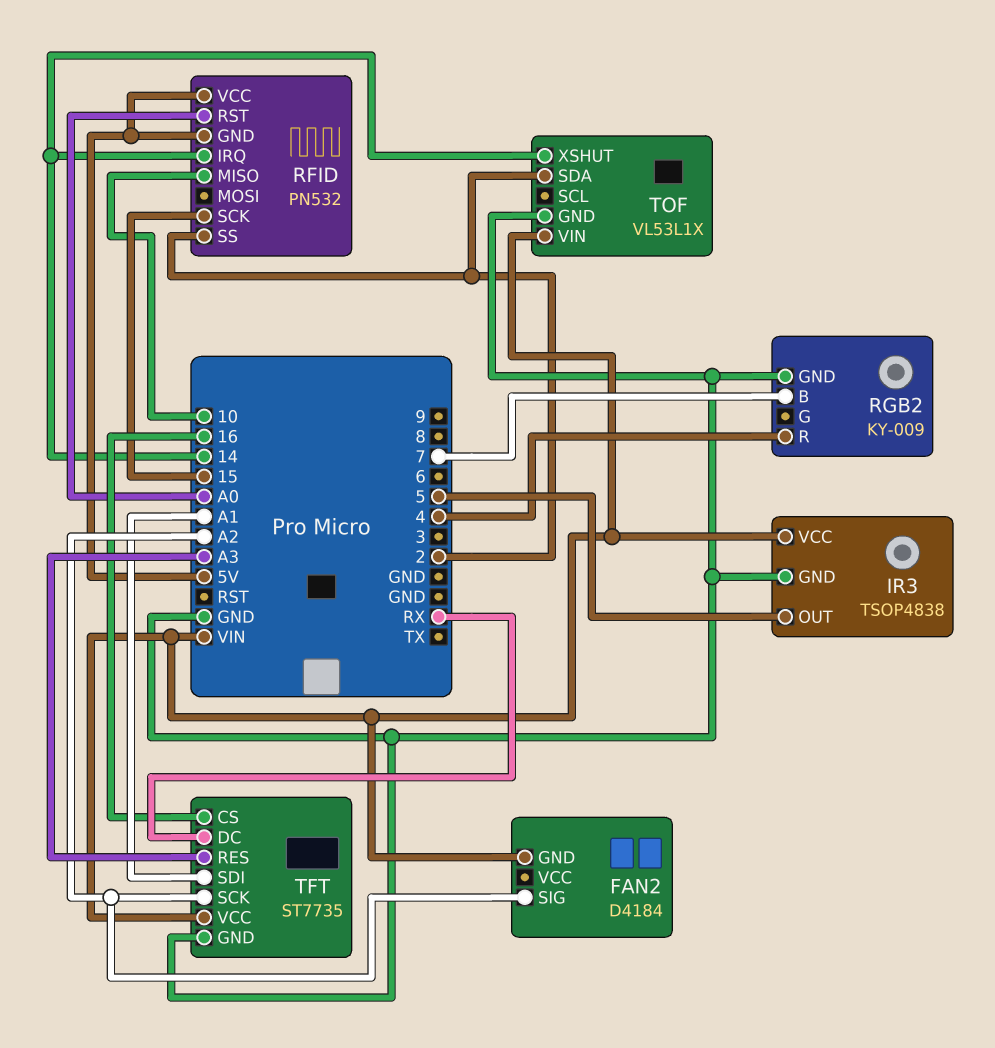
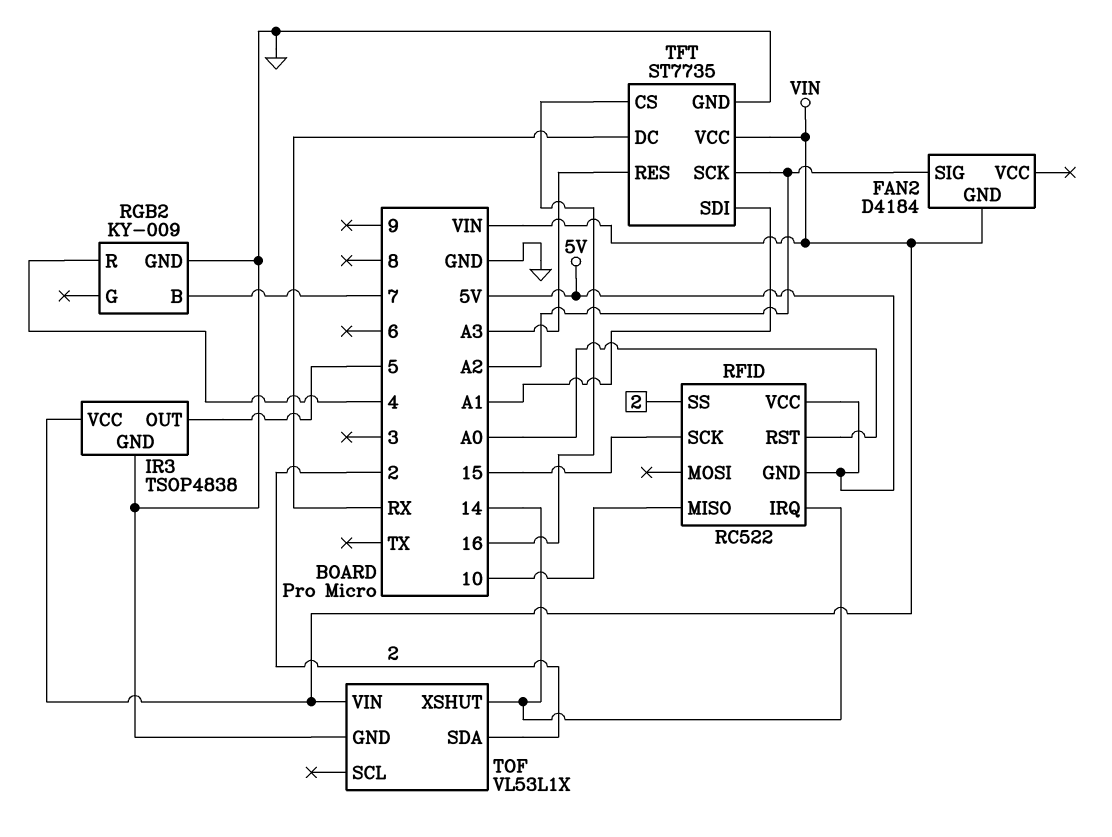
RFID: PN532 -> RC522

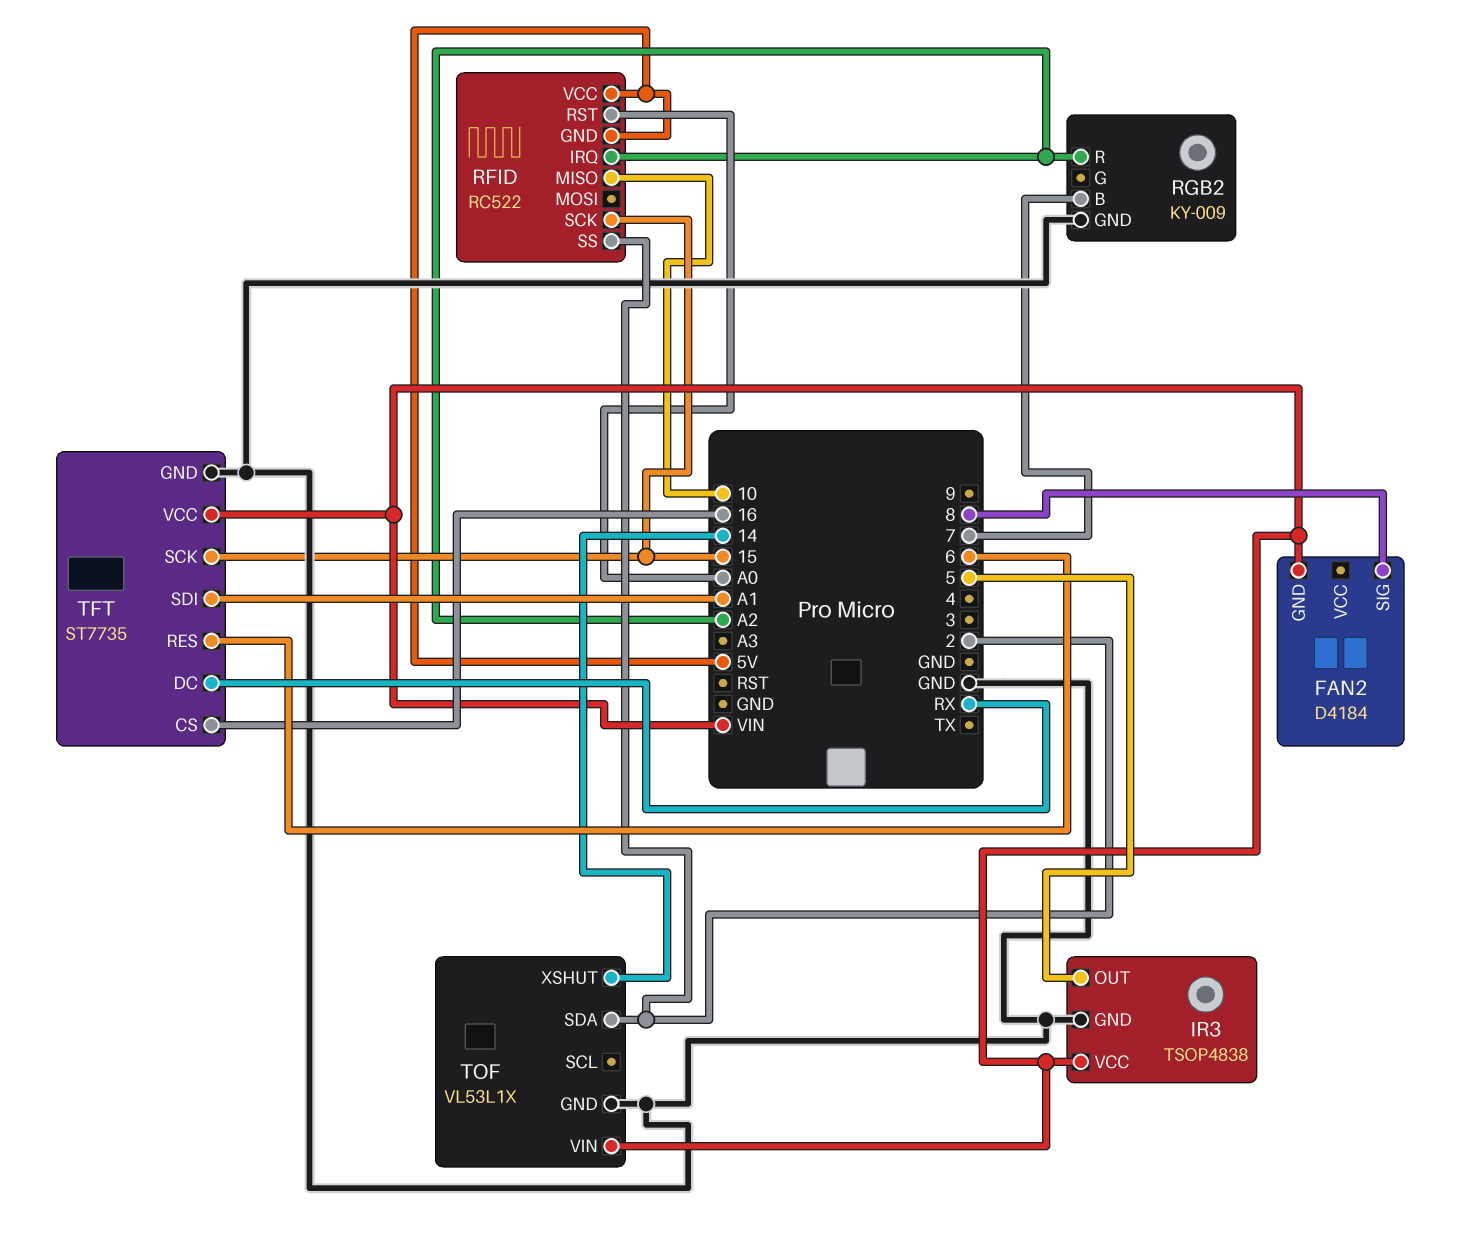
FAN2 pin SIG: A2 -> 8
RFID pin IRQ: 14 -> A2
RGB2 pin R: 4 -> A2
TFT pin RES: A3 -> 6
TFT pin SCK: A2 -> 15

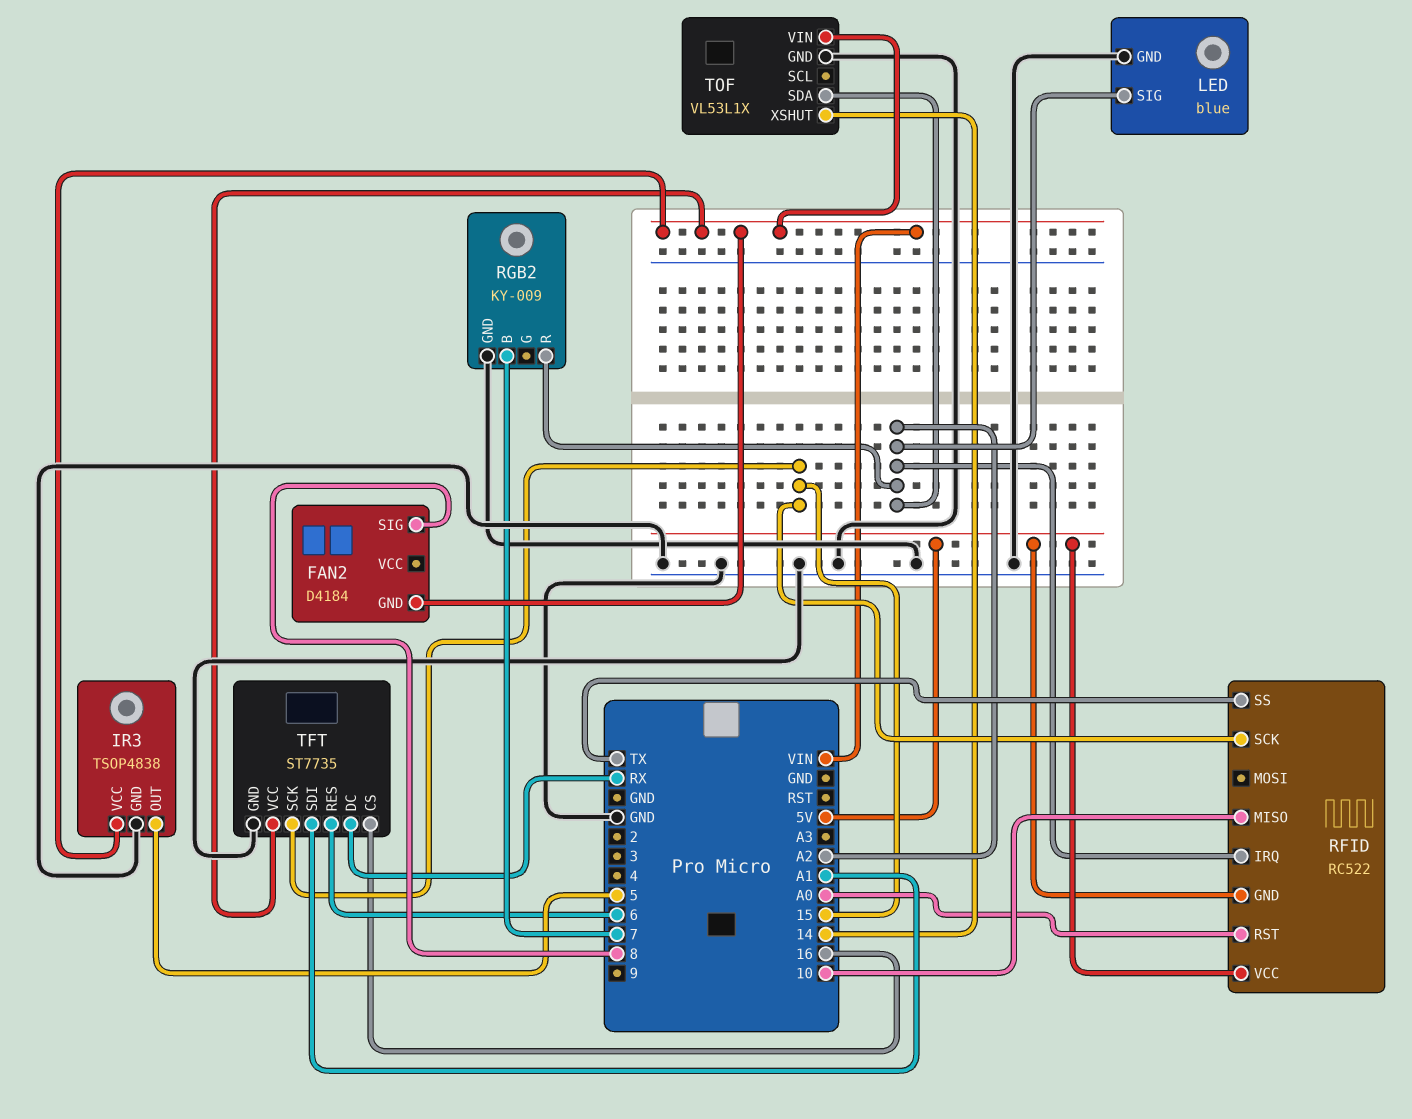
LED: none -> blue
LED pin GND: none -> GND
LED pin SIG: none -> A2
RFID pin SS: 2 -> TX
TOF pin SDA: 2 -> A2

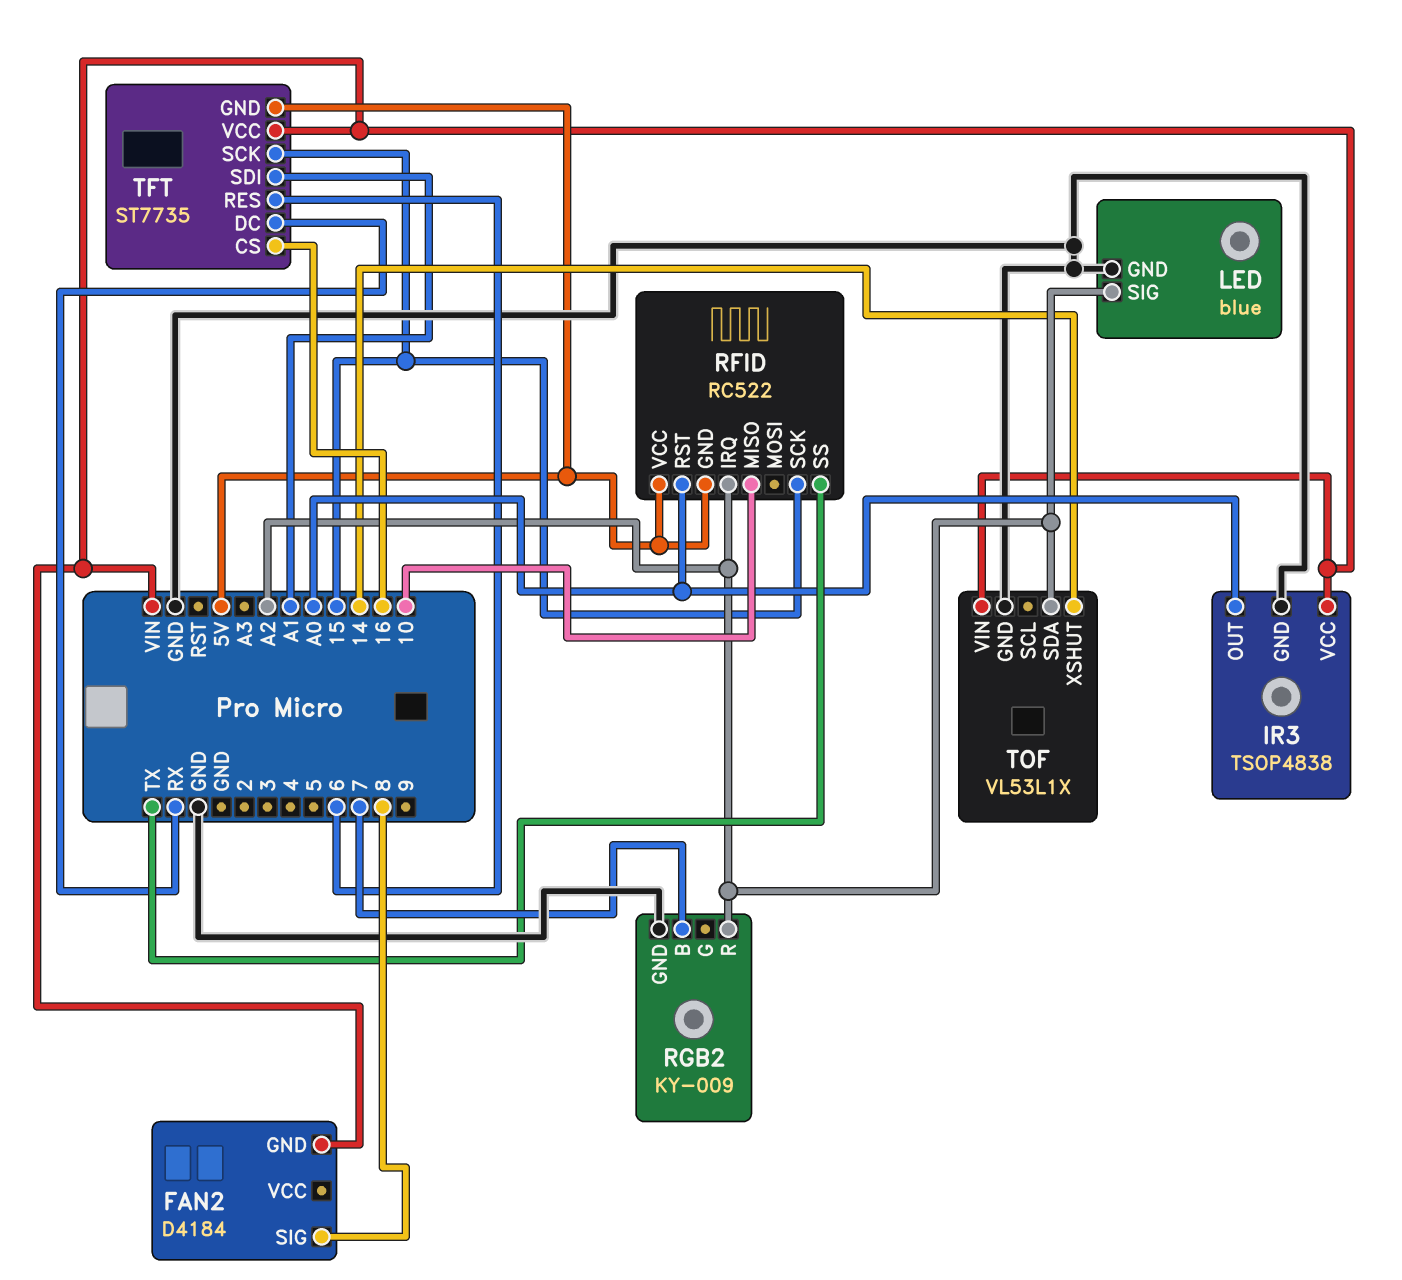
IR3 pin OUT: 5 -> A0
TFT pin GND: GND -> 5V

